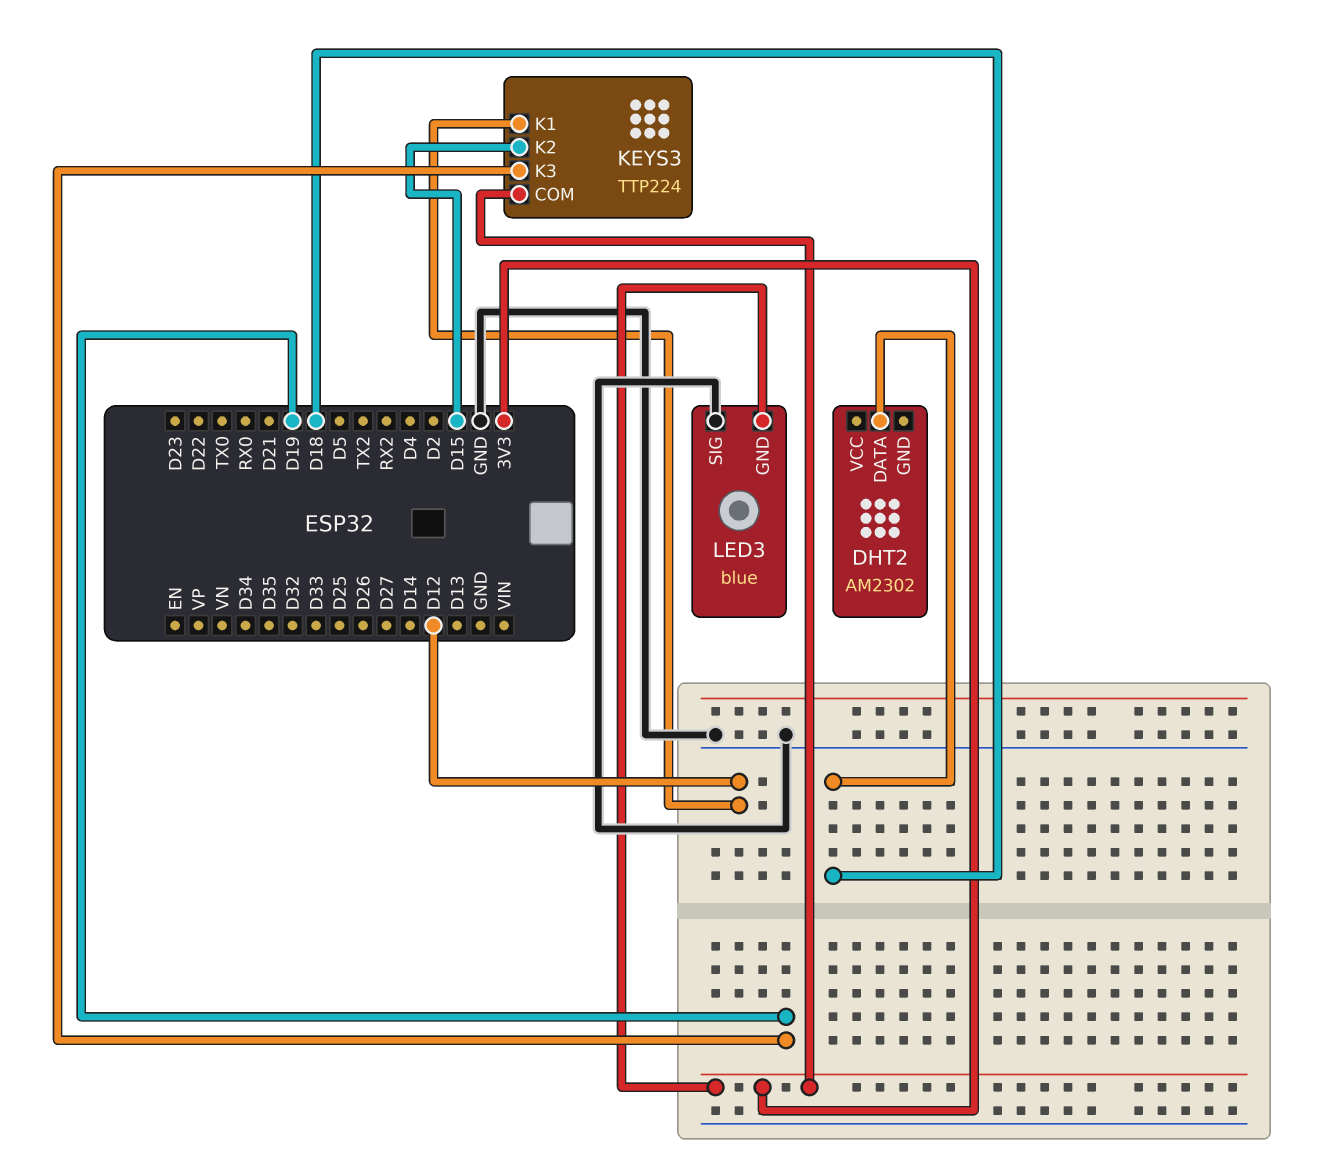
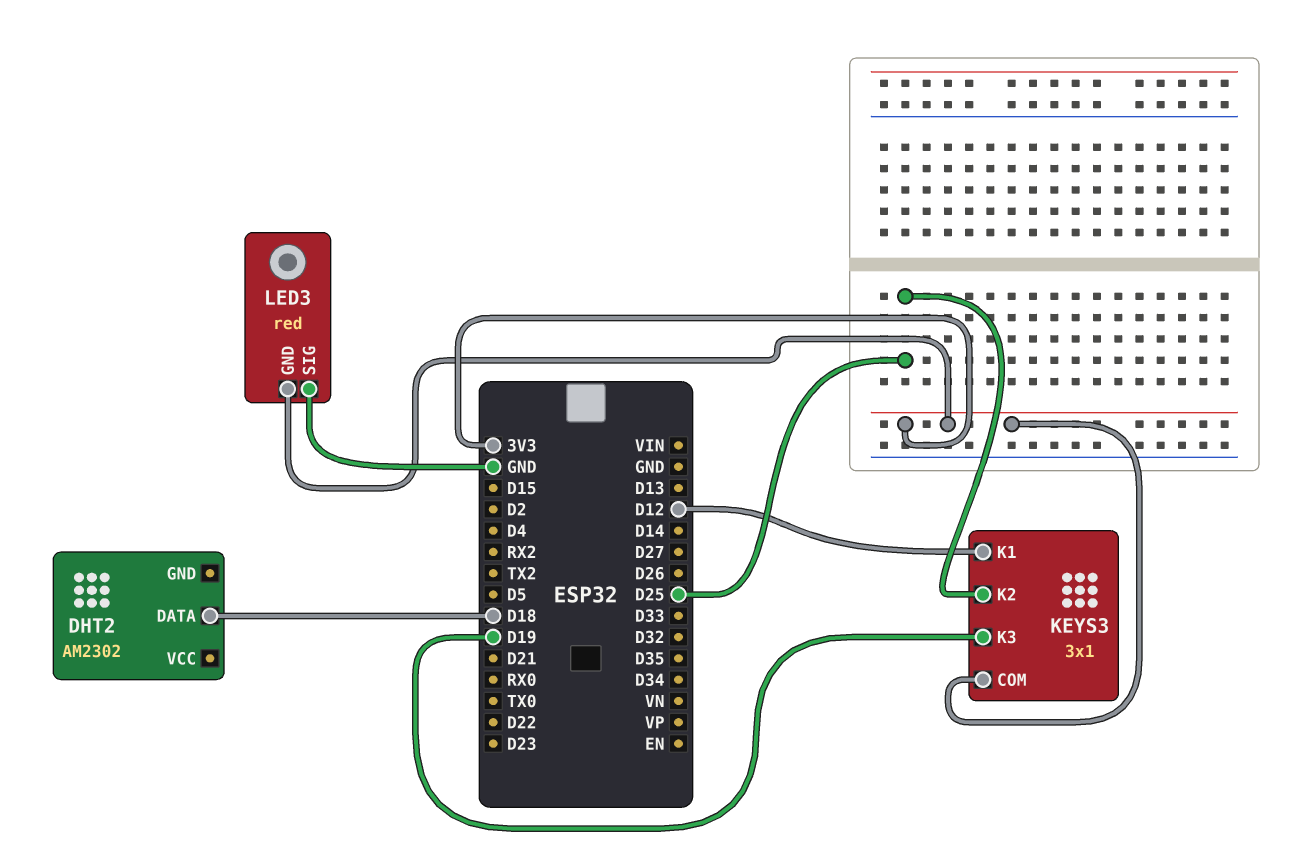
KEYS3: TTP224 -> 3x1
KEYS3 pin K2: D15 -> D25
LED3: blue -> red

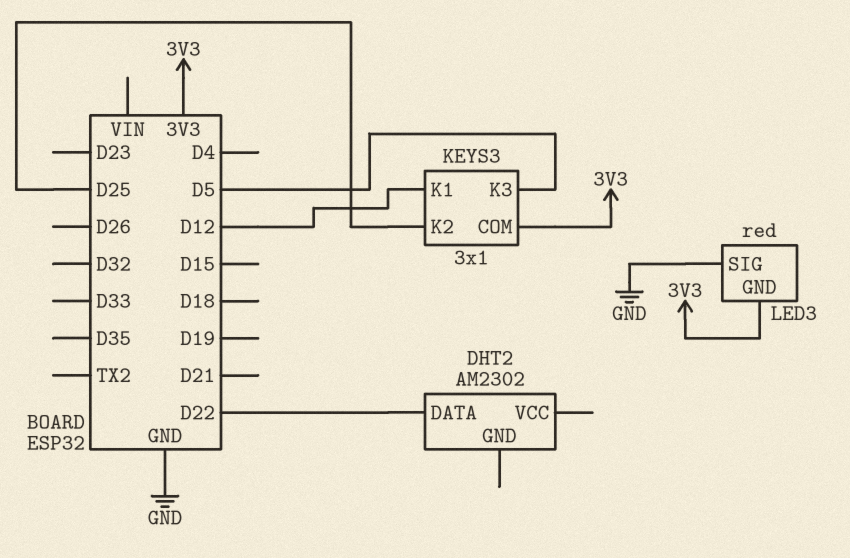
DHT2 pin DATA: D18 -> D22
KEYS3 pin K3: D19 -> D5

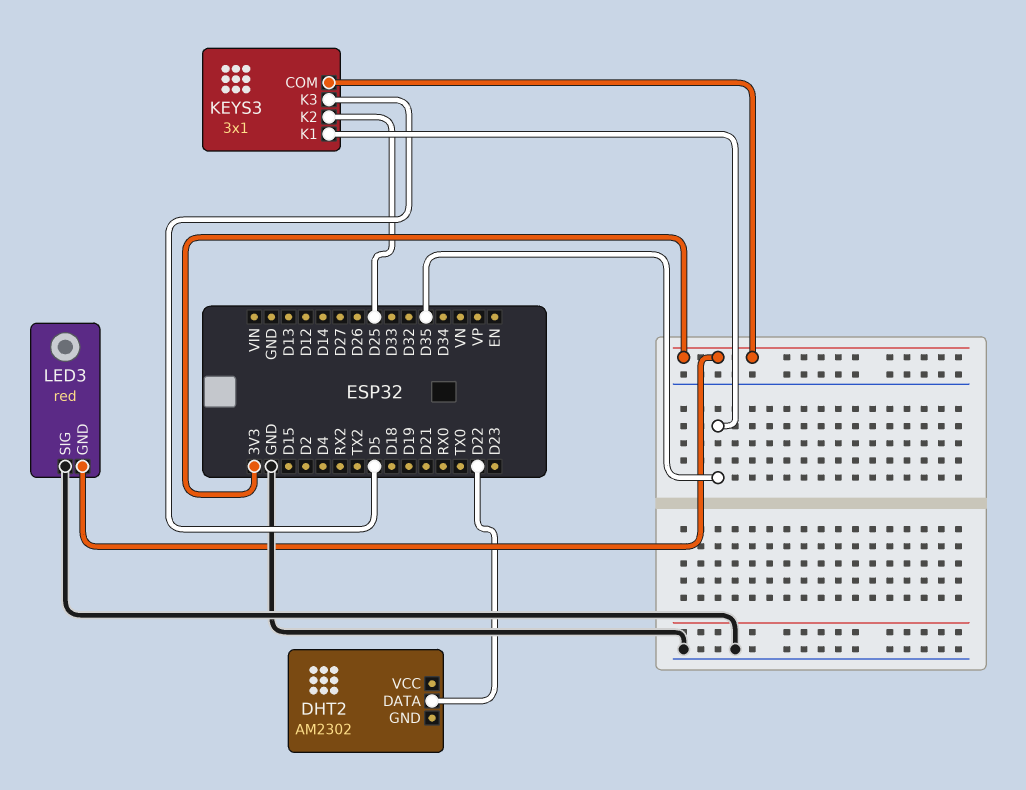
KEYS3 pin K1: D12 -> D35

